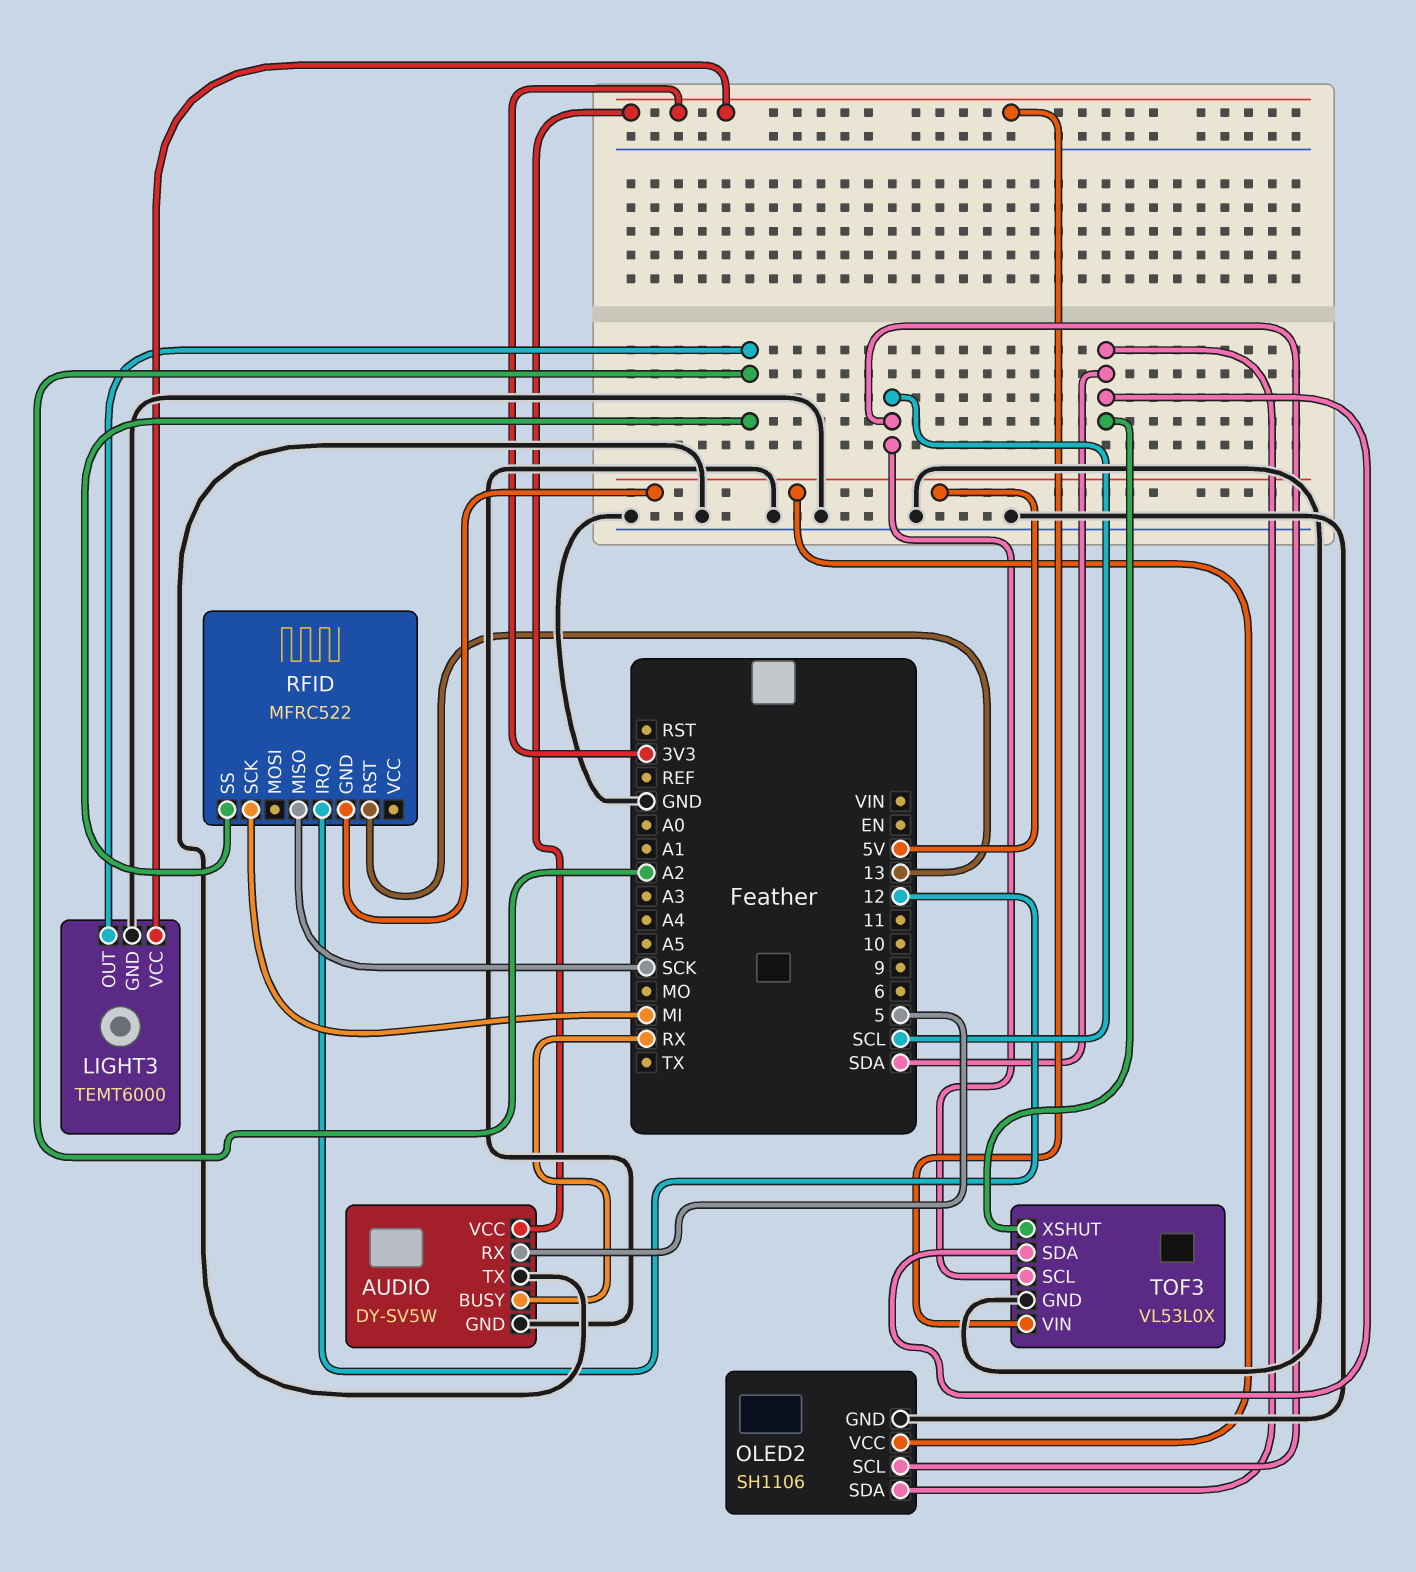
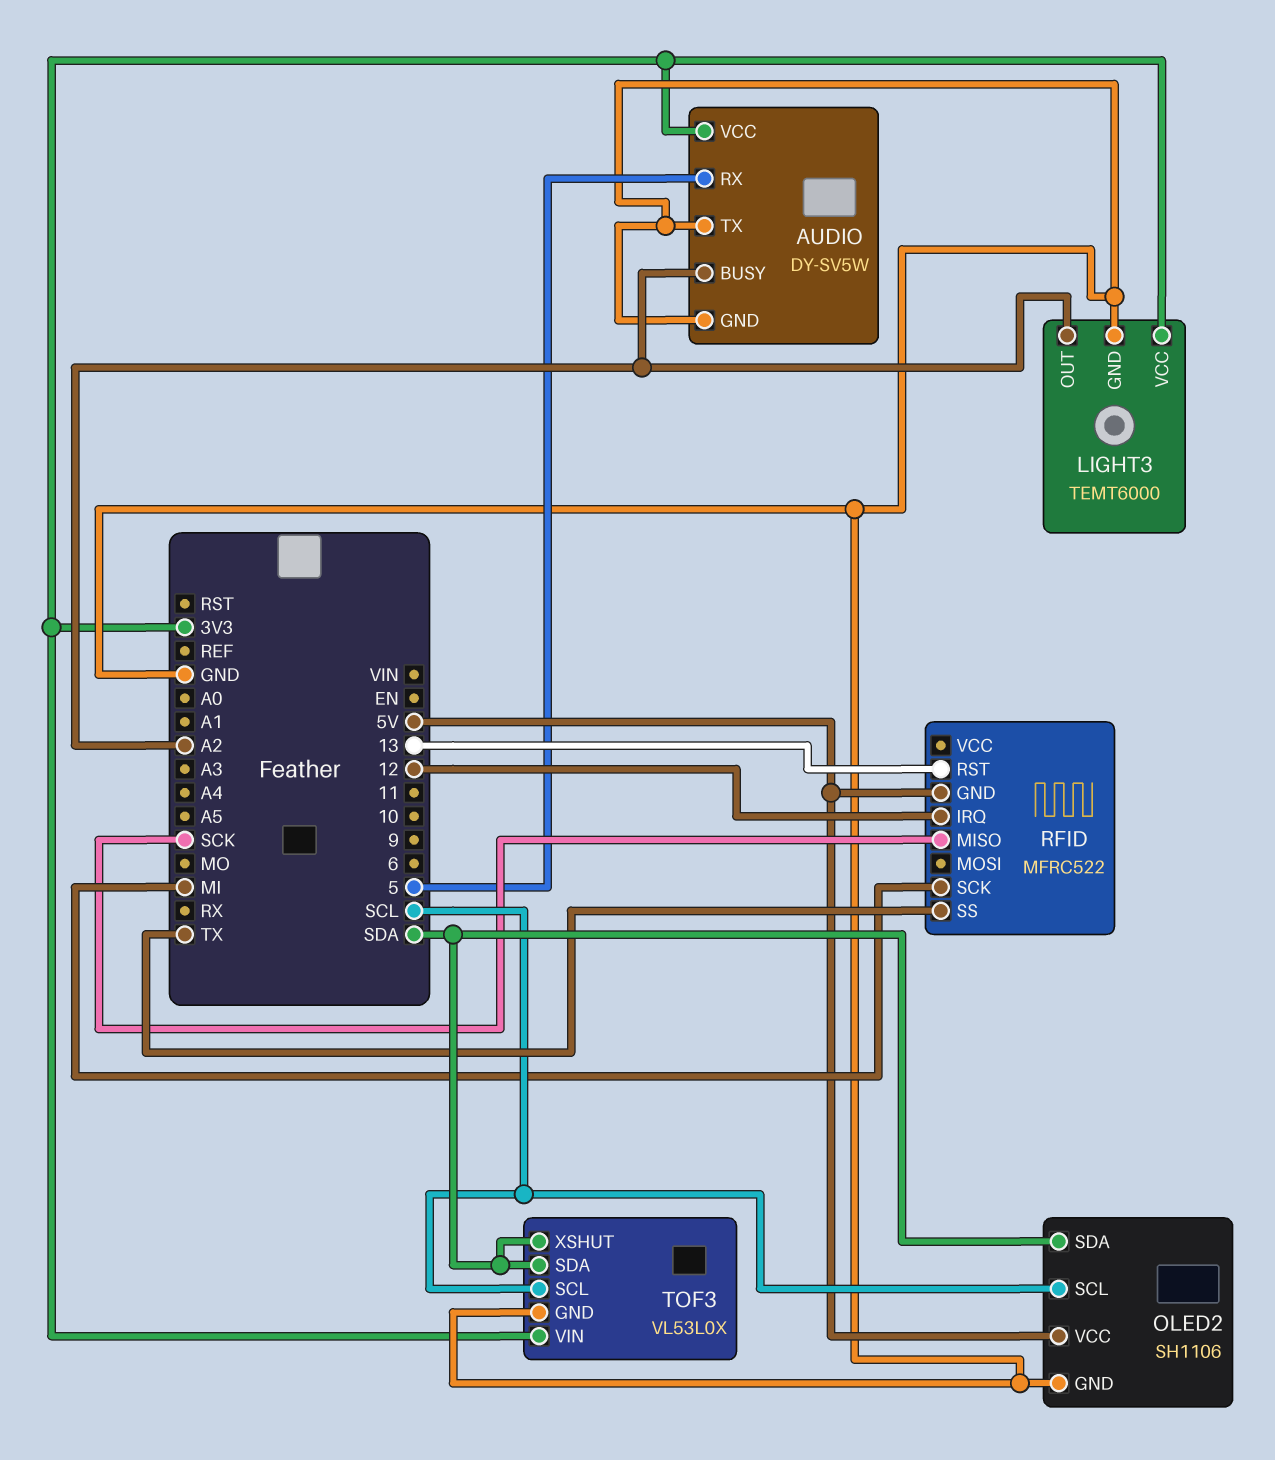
AUDIO pin BUSY: RX -> A2
RFID pin SS: A2 -> TX

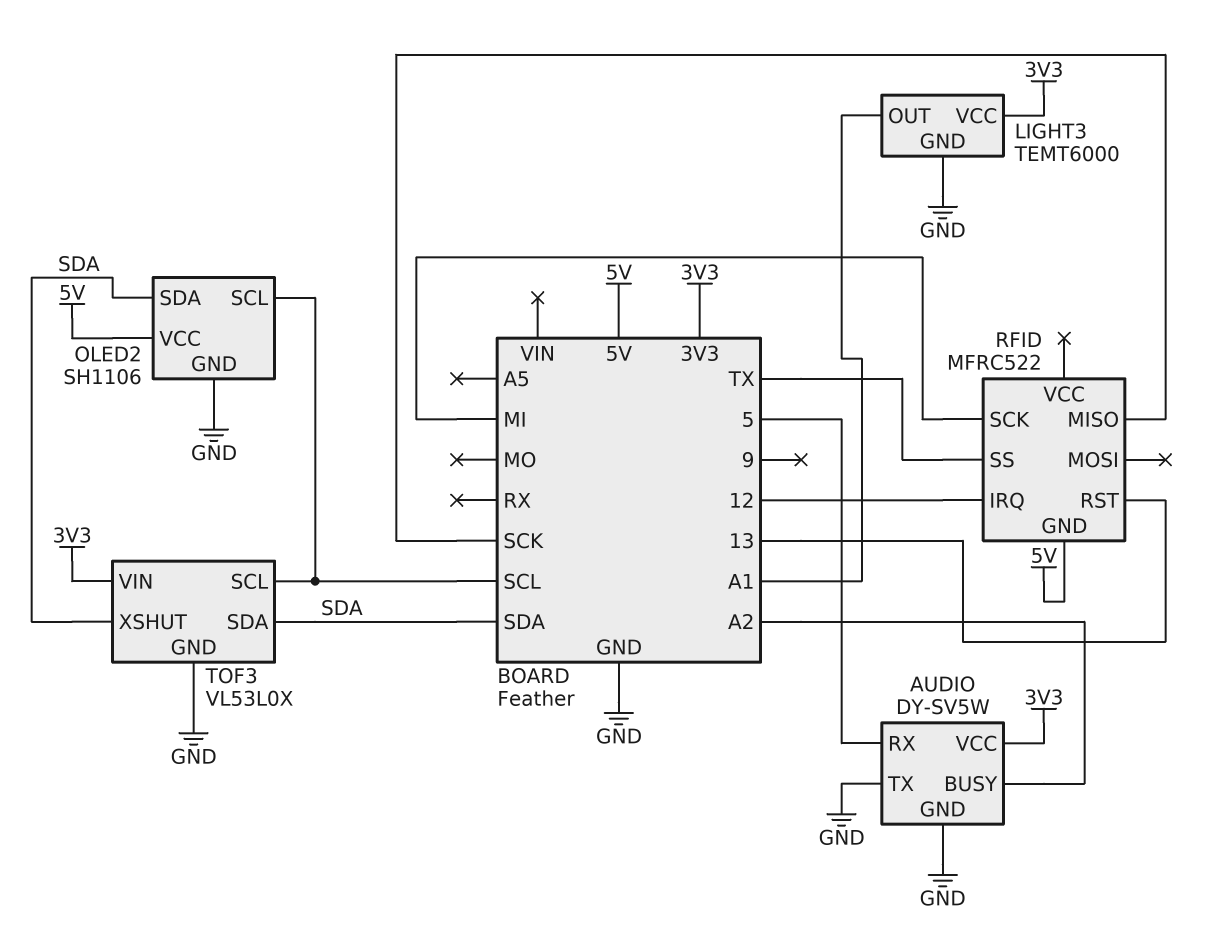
LIGHT3 pin OUT: A2 -> A1

